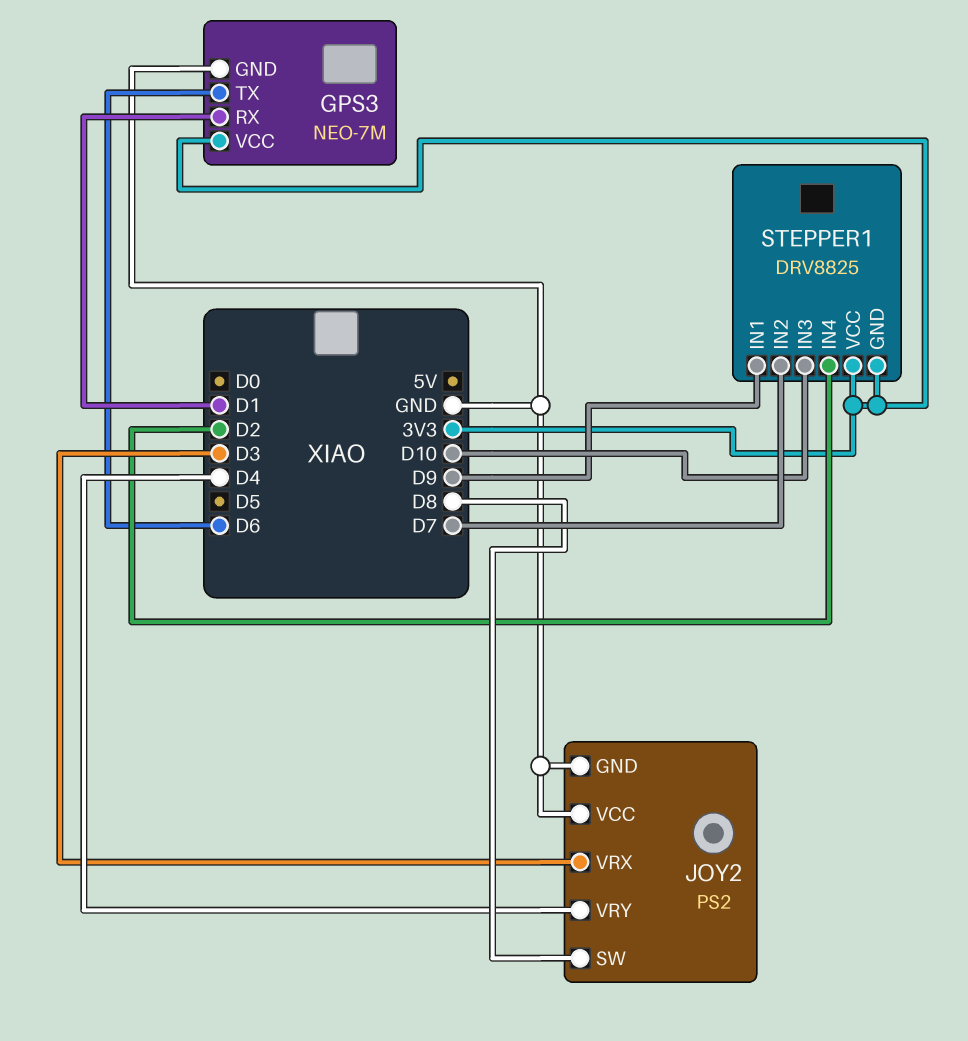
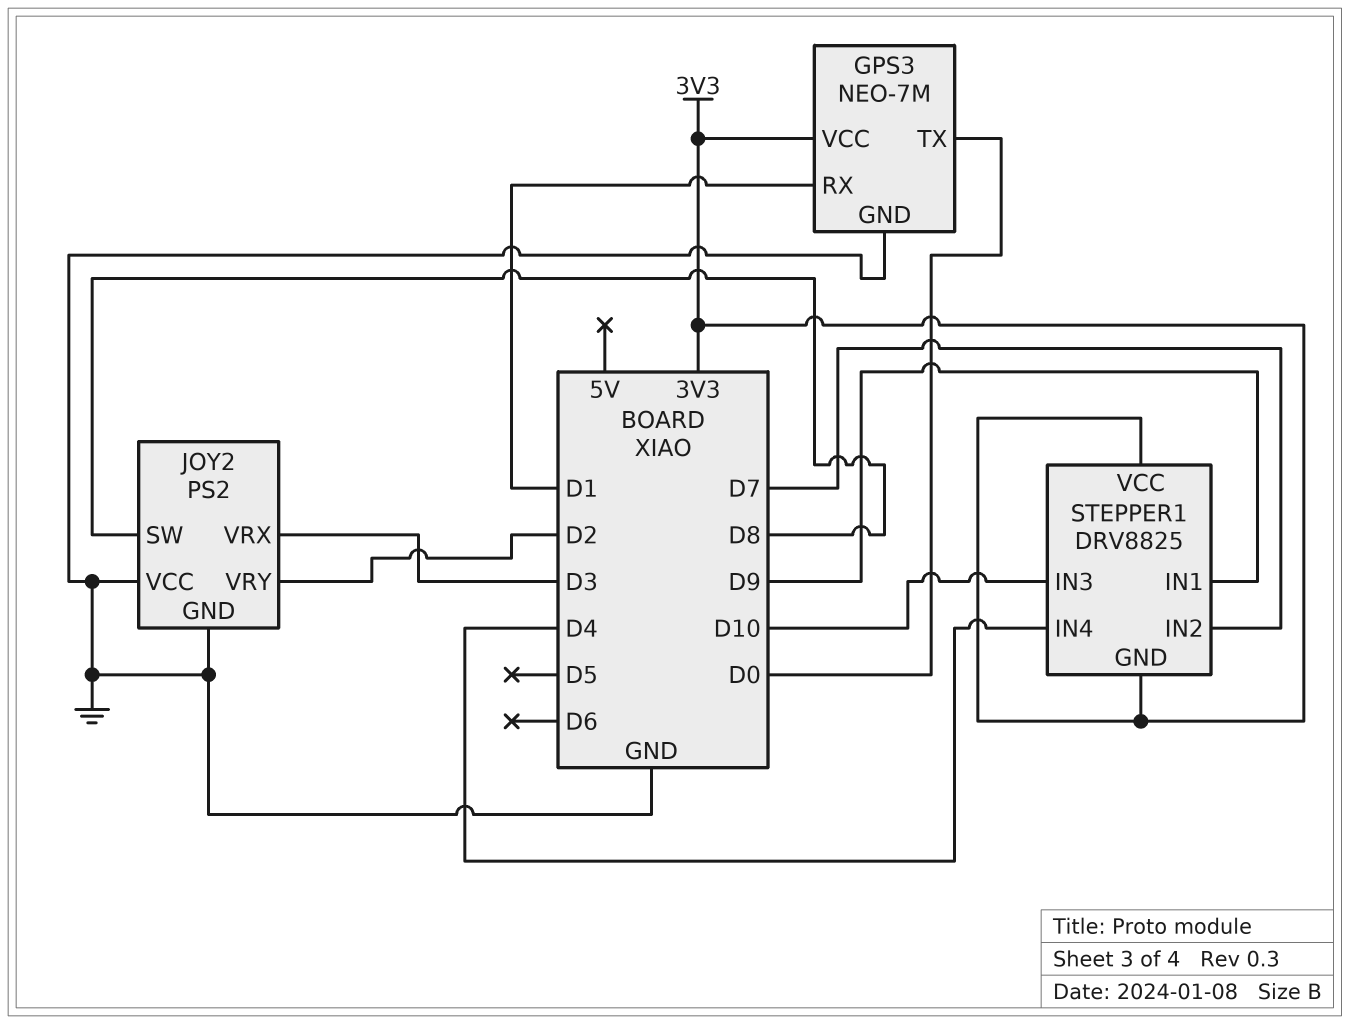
GPS3 pin TX: D6 -> D0
JOY2 pin VRY: D4 -> D2
STEPPER1 pin IN4: D2 -> D4

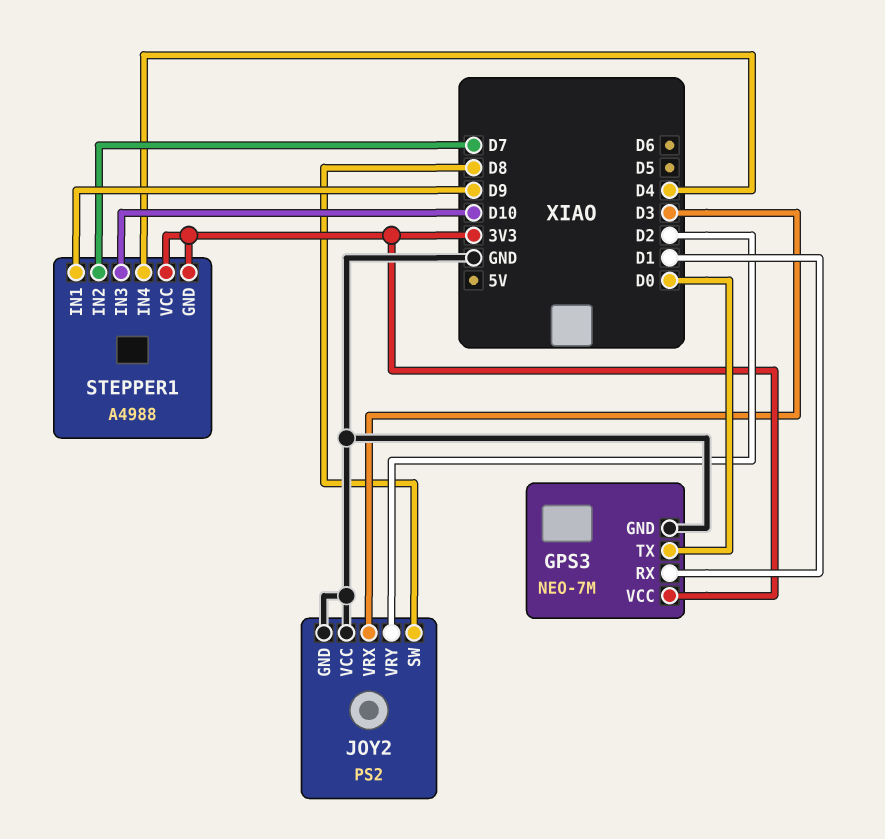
STEPPER1: DRV8825 -> A4988

